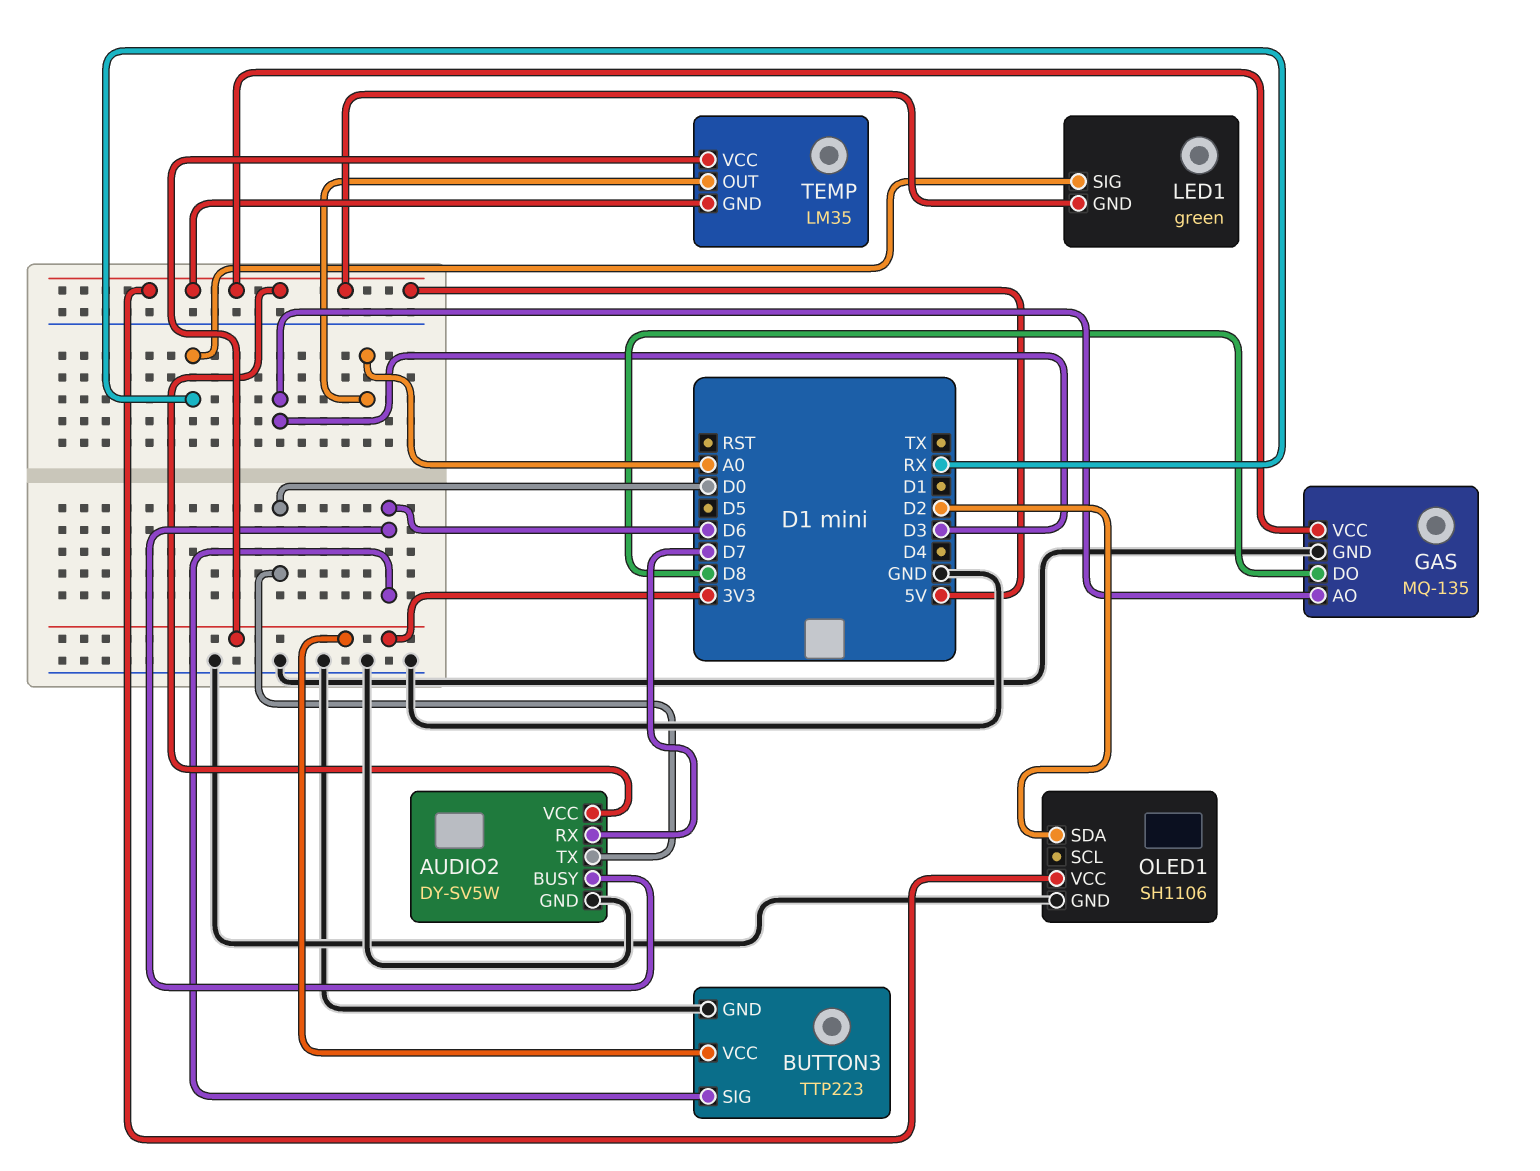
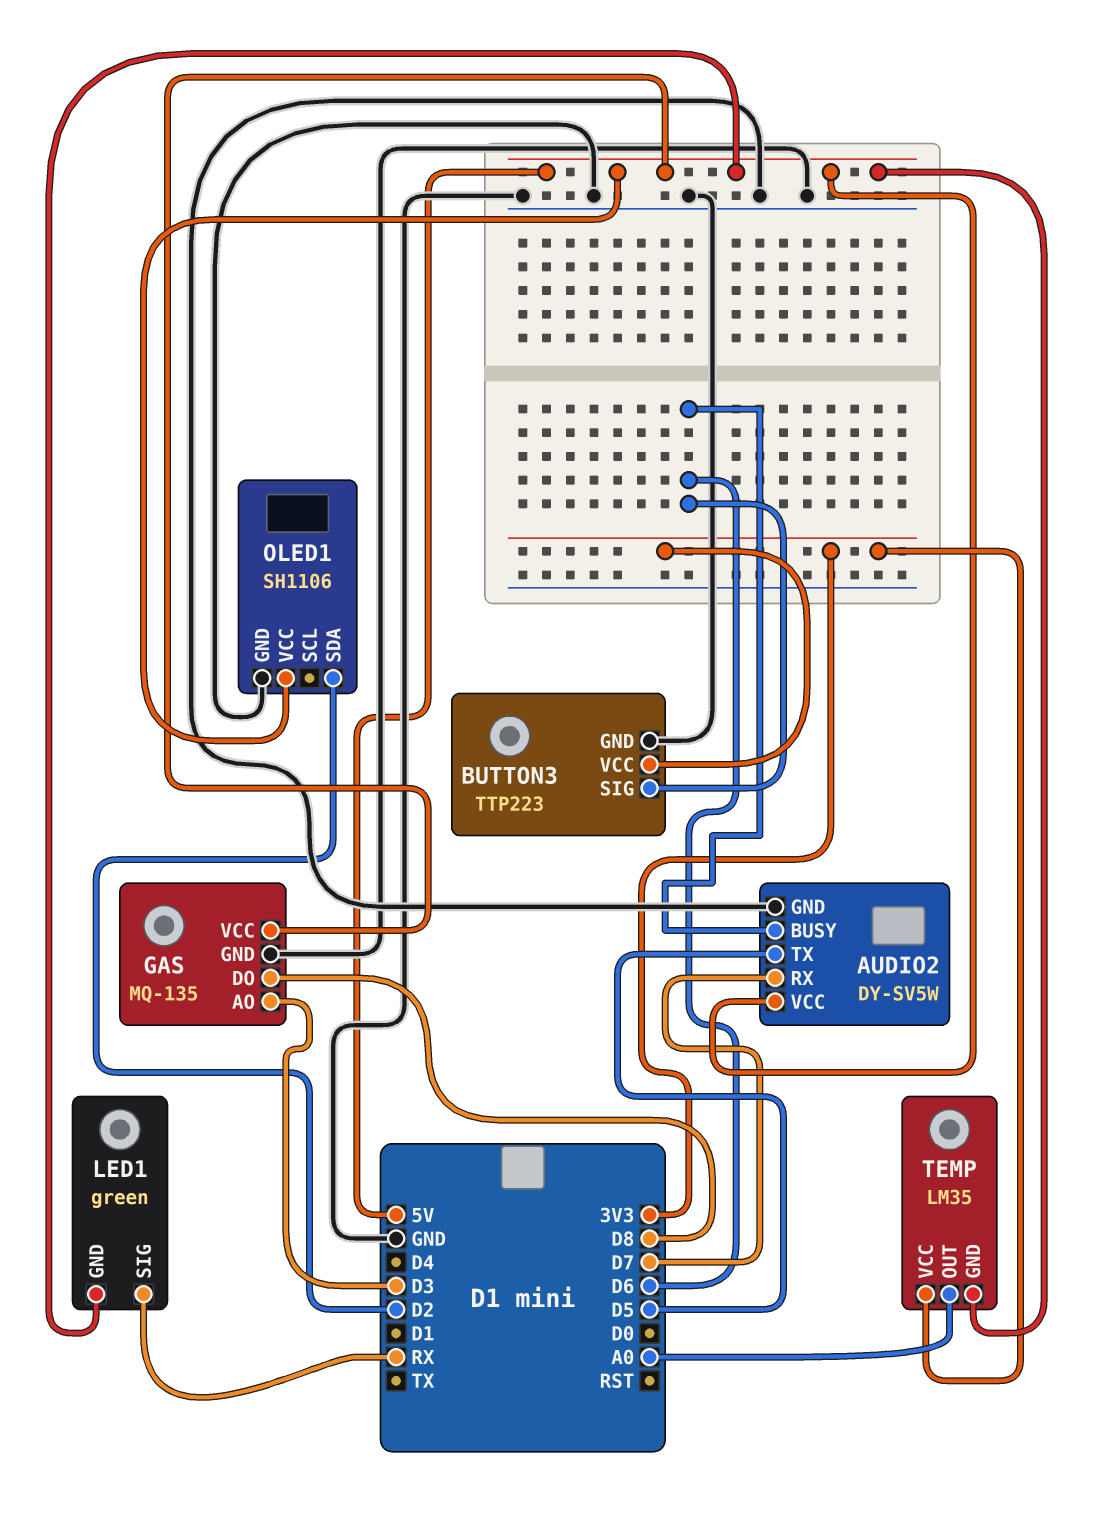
AUDIO2 pin TX: D0 -> D5

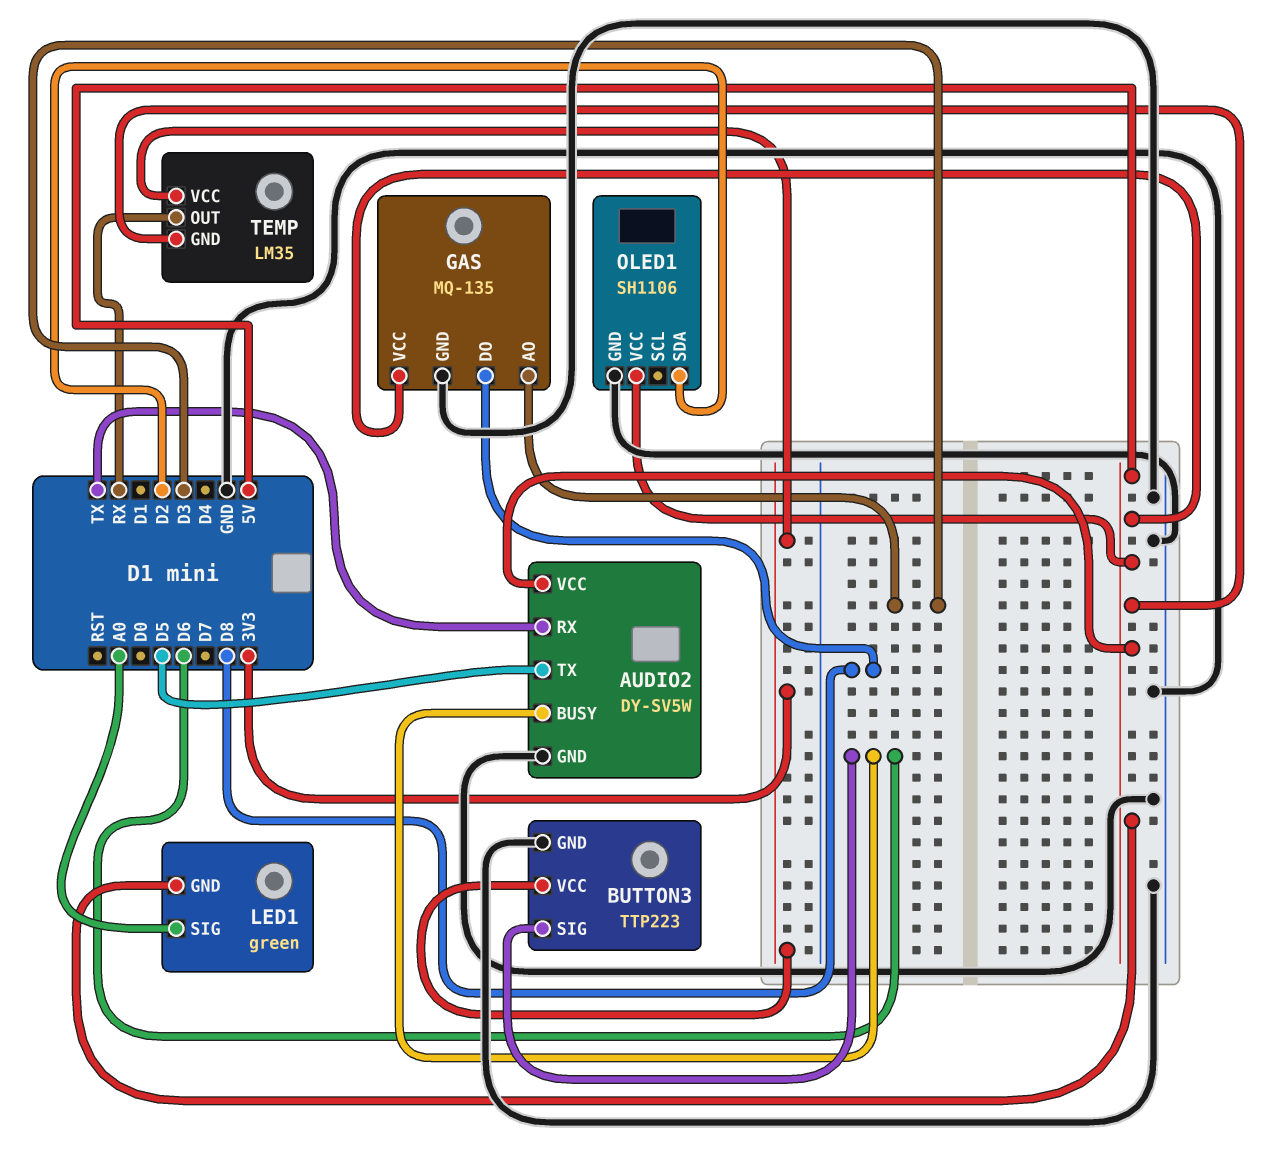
AUDIO2 pin RX: D7 -> TX
LED1 pin SIG: RX -> A0
TEMP pin OUT: A0 -> RX

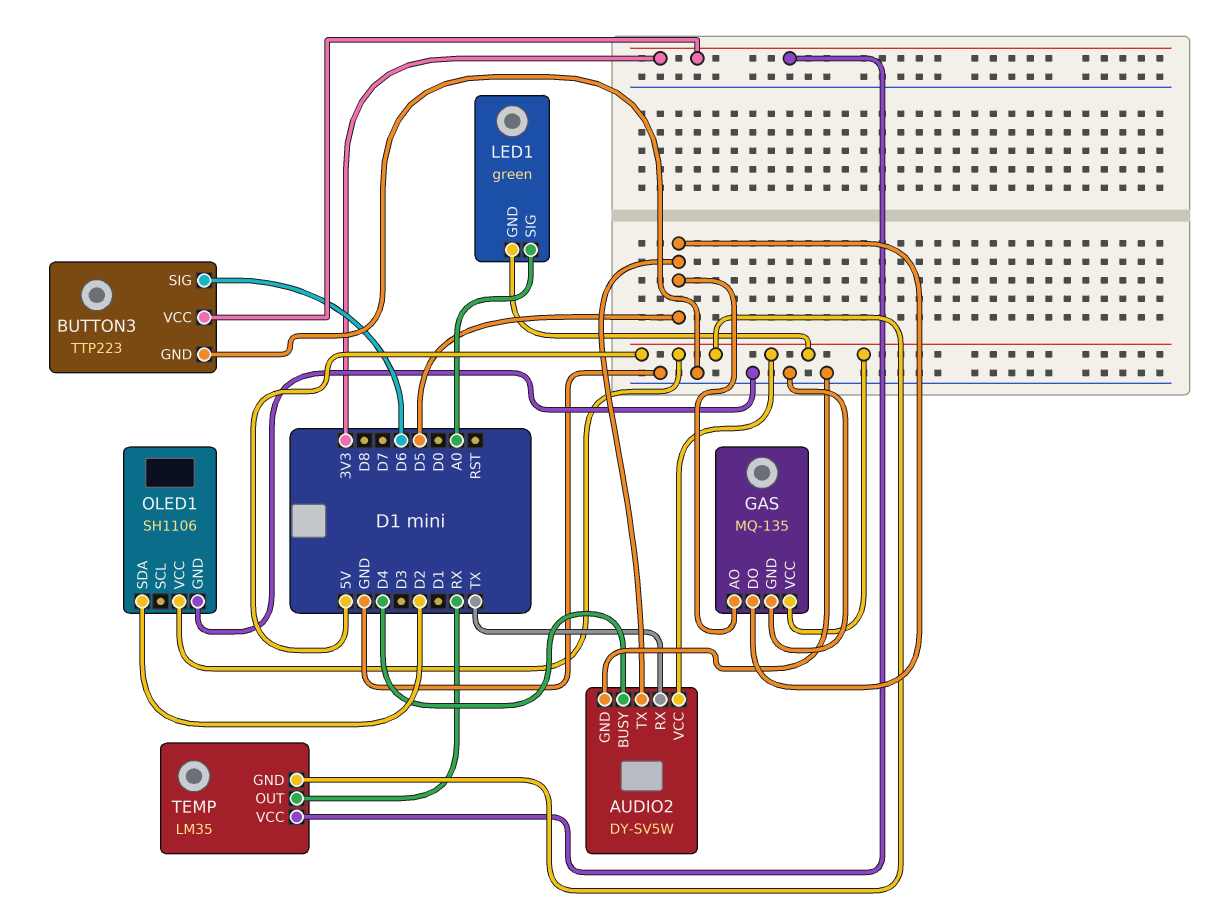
AUDIO2 pin BUSY: D6 -> D4
GAS pin AO: D3 -> D5
GAS pin DO: D8 -> D5

